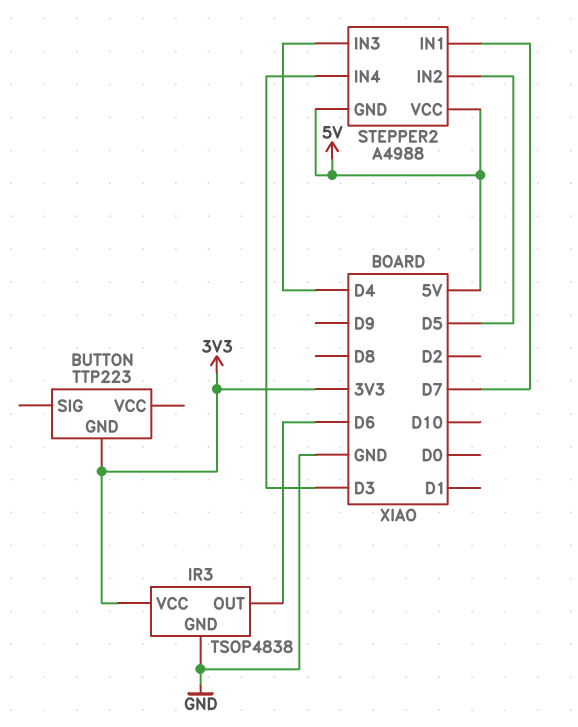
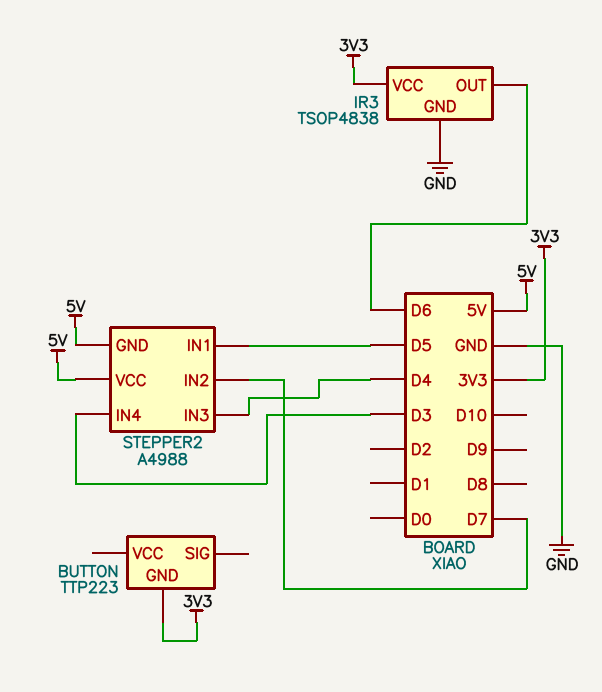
STEPPER2 pin IN1: D7 -> D5
STEPPER2 pin IN2: D5 -> D7

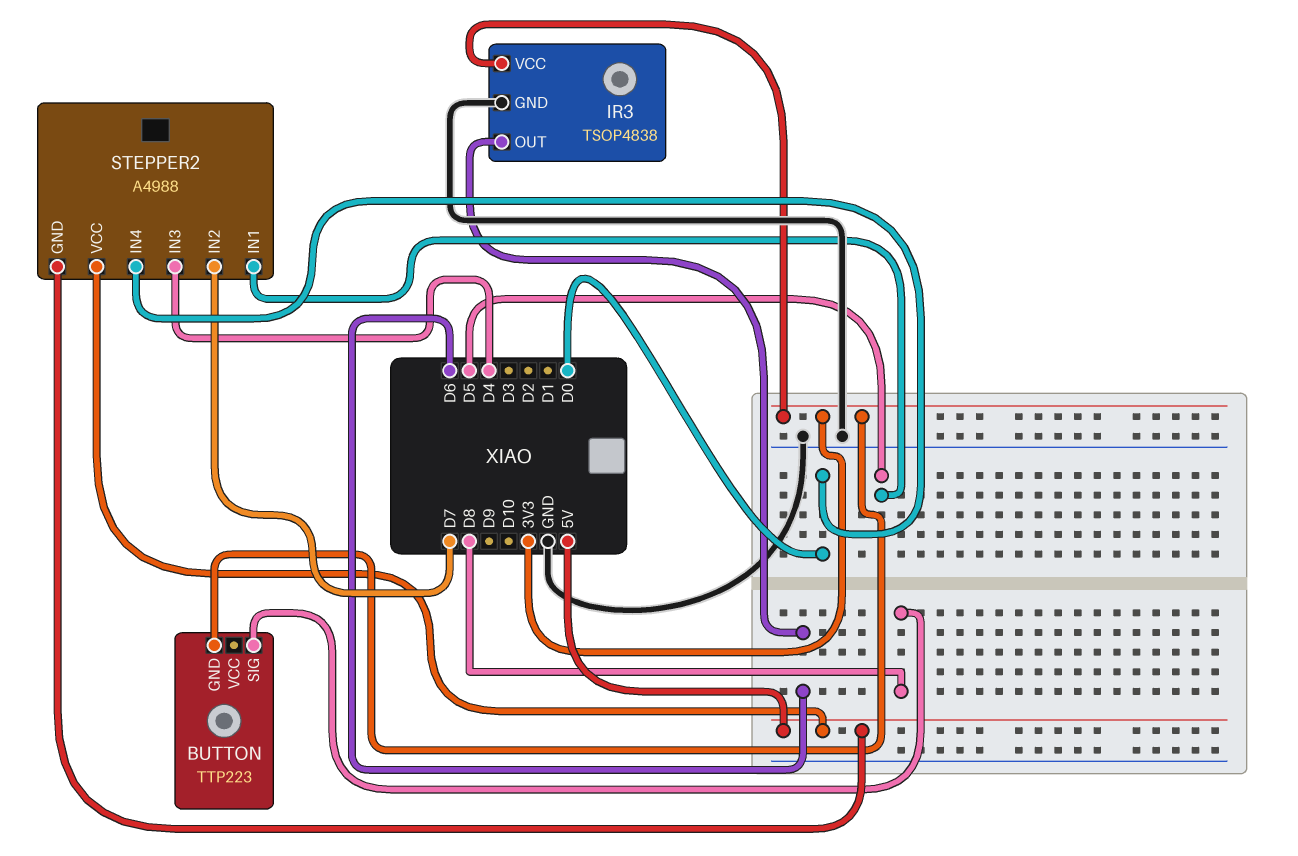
BUTTON pin SIG: none -> D8
STEPPER2 pin IN4: D3 -> D0

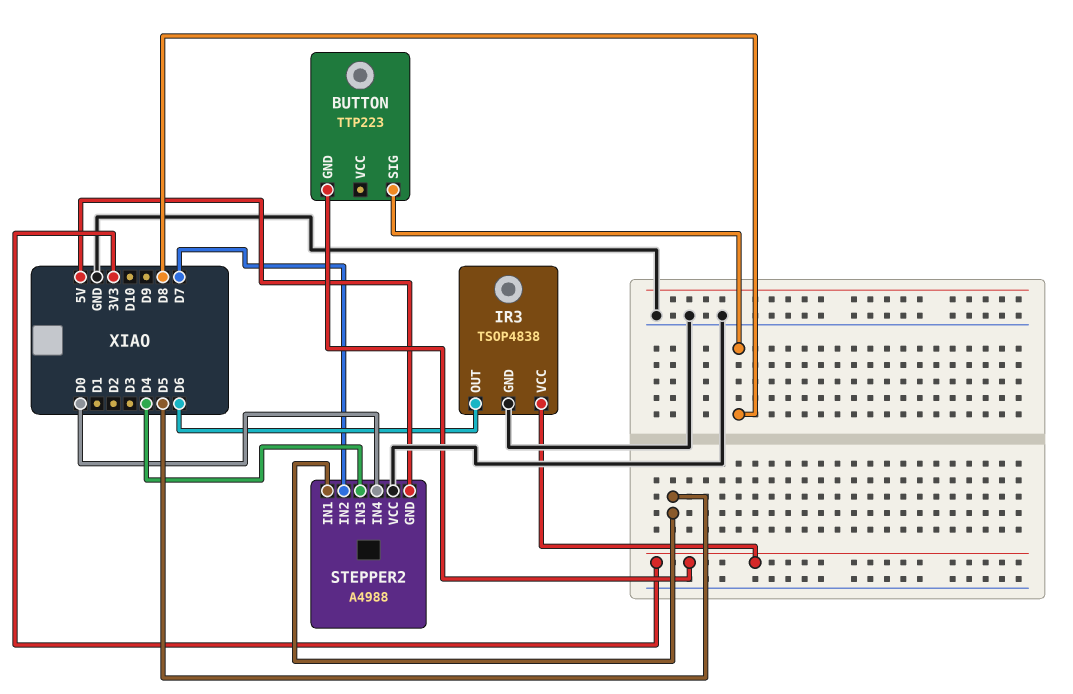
STEPPER2 pin VCC: 5V -> GND

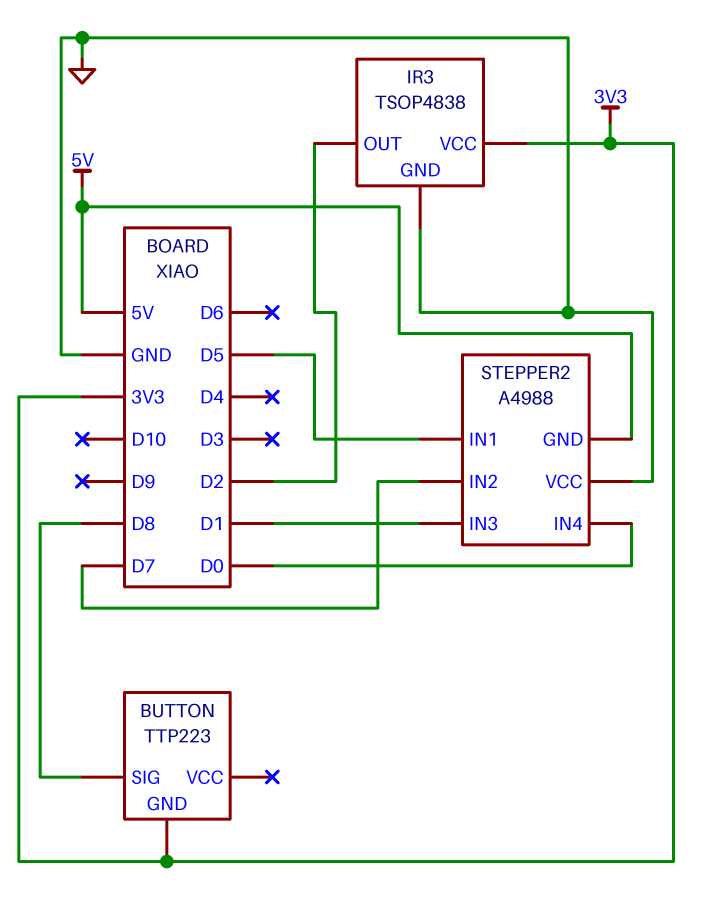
IR3 pin OUT: D6 -> D2
STEPPER2 pin IN3: D4 -> D1

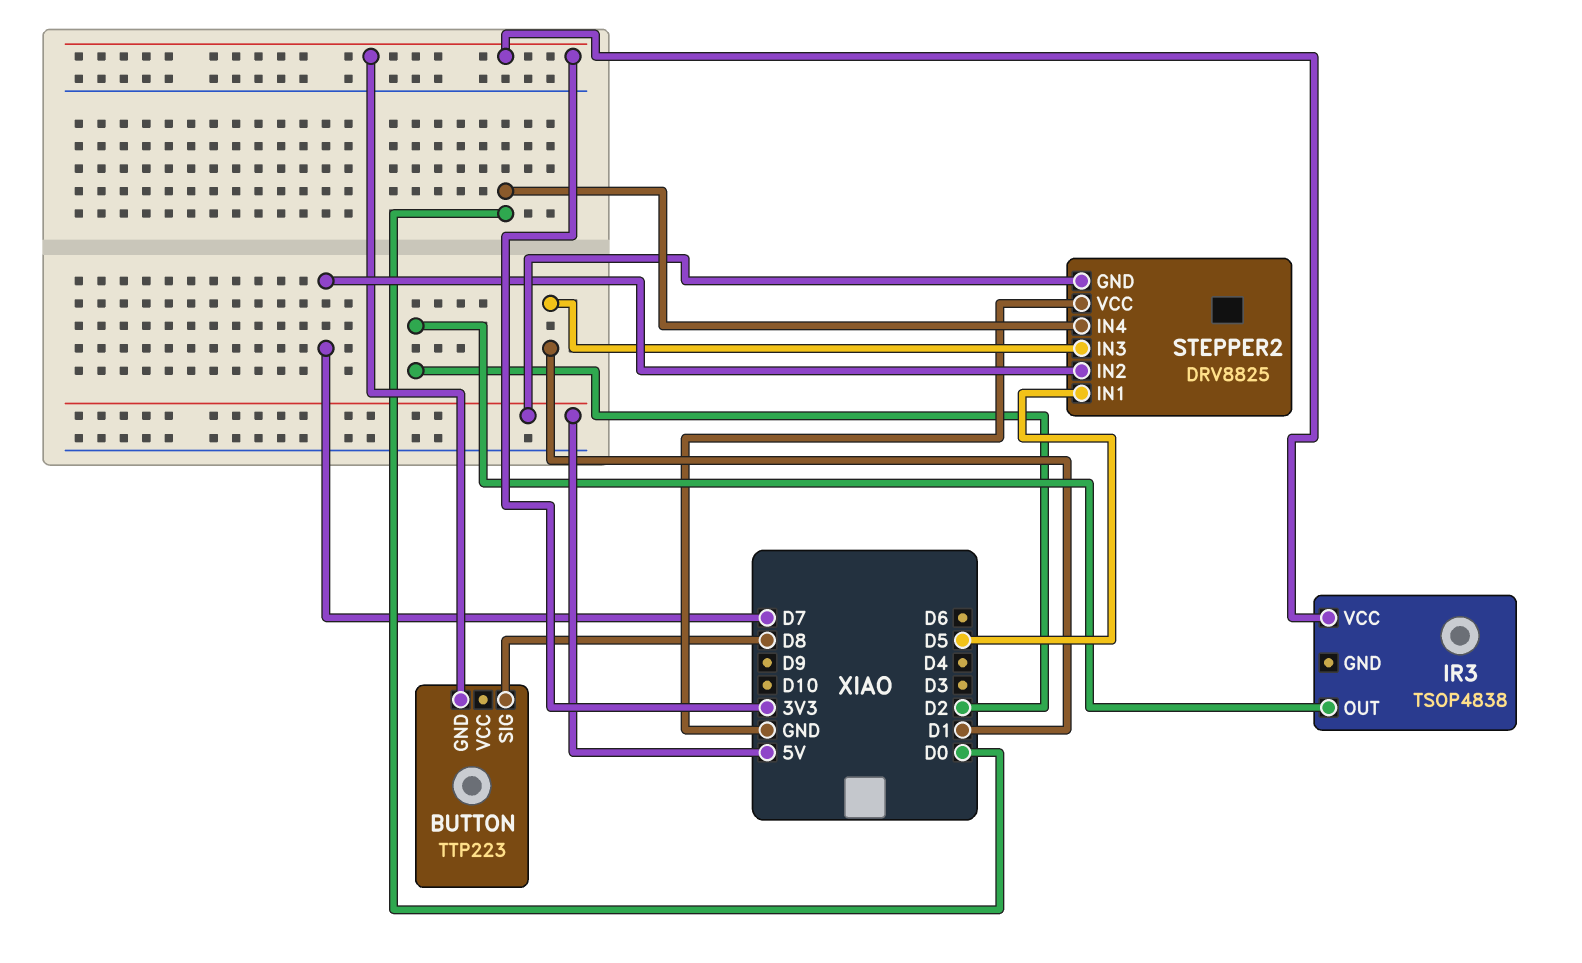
IR3 pin GND: GND -> none
STEPPER2: A4988 -> DRV8825

